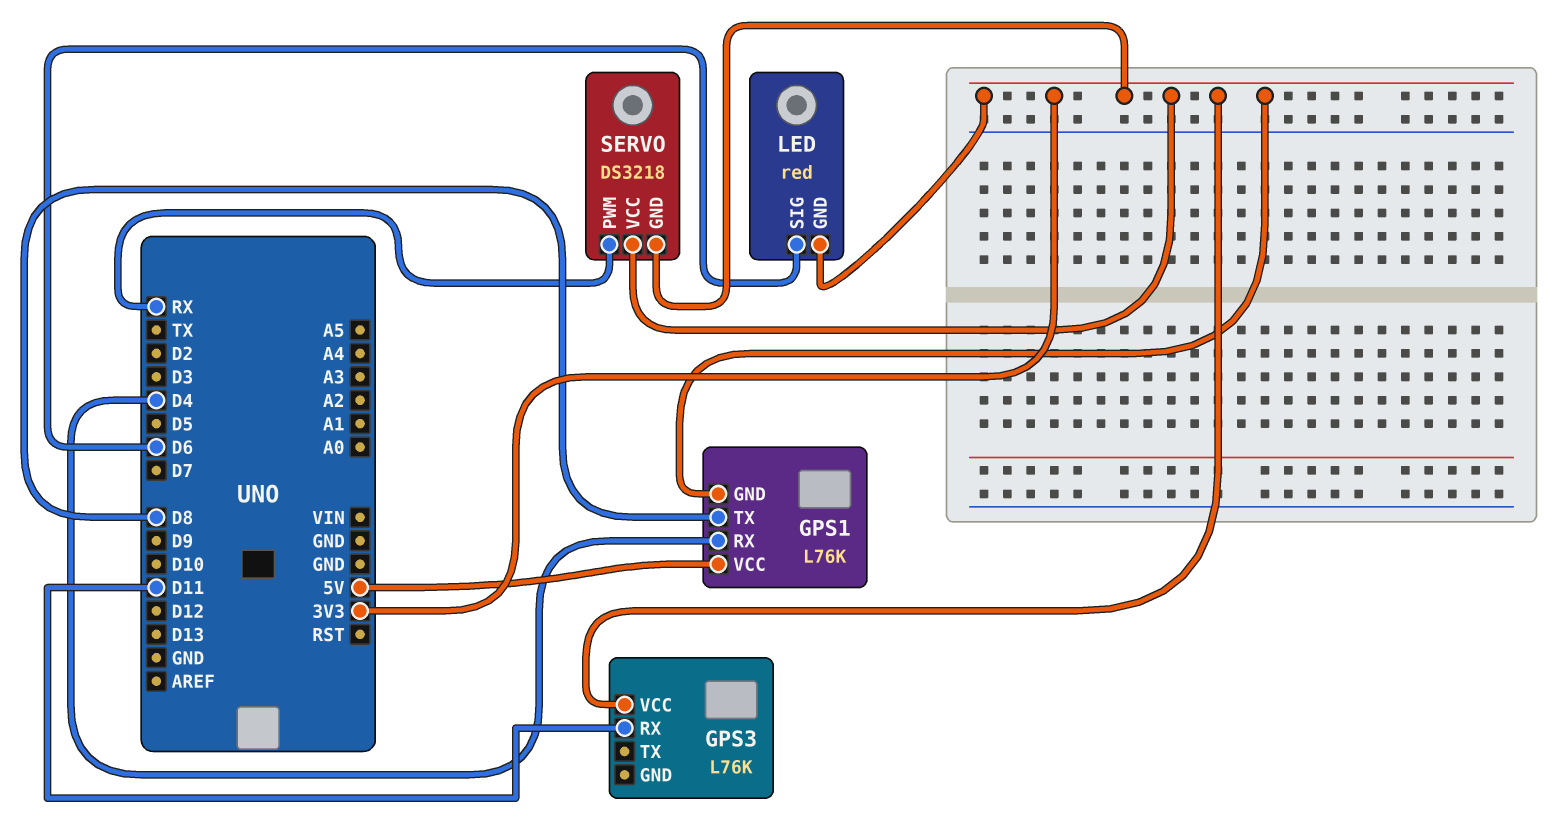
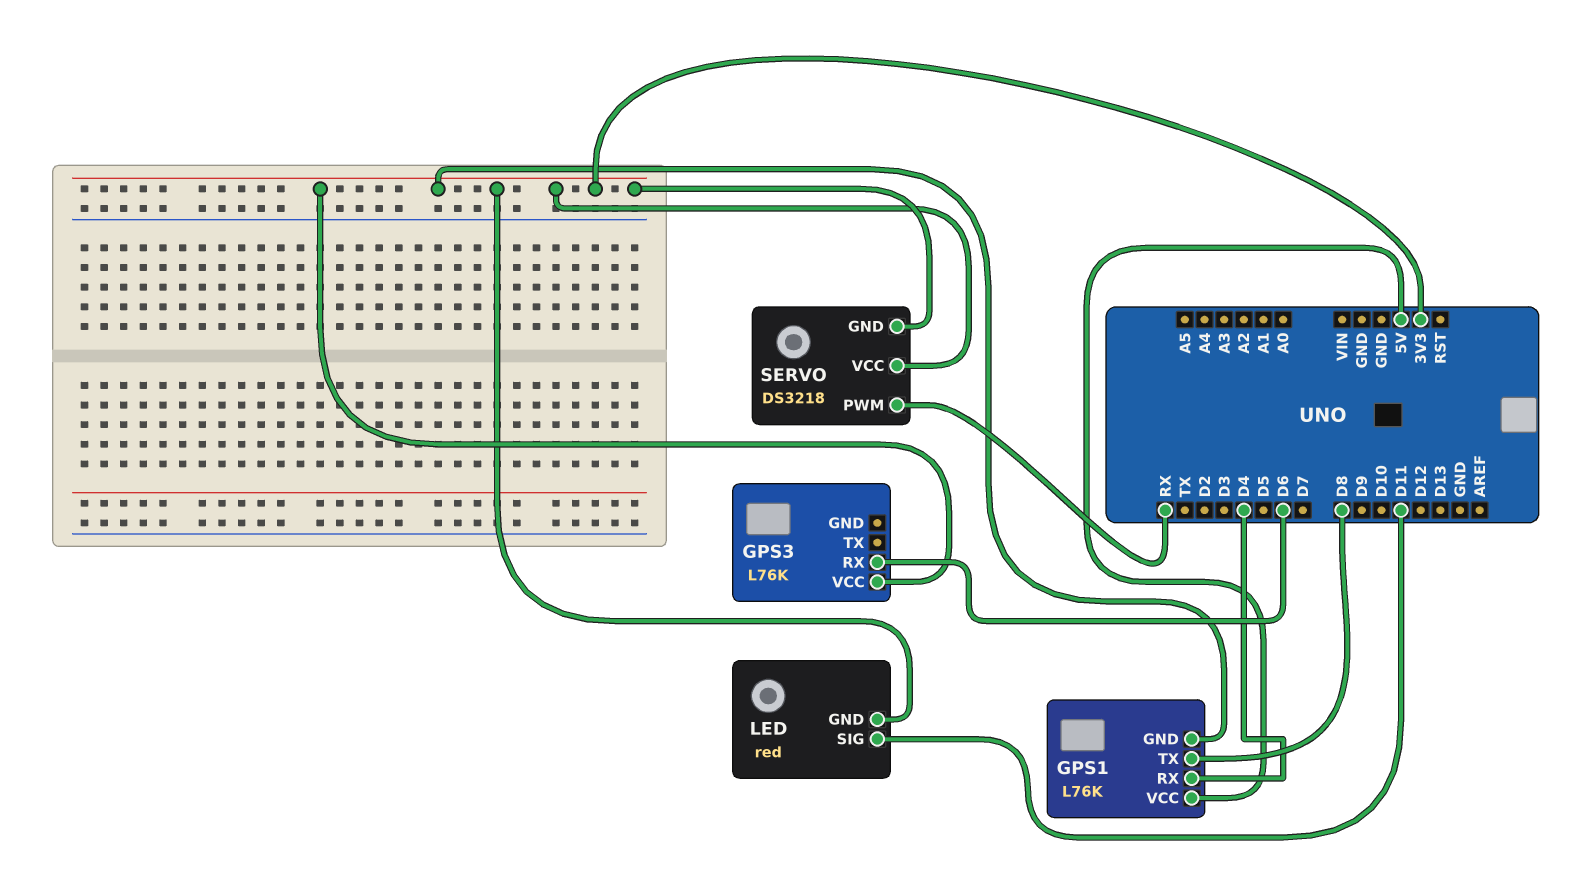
GPS3 pin RX: D11 -> D6
LED pin SIG: D6 -> D11

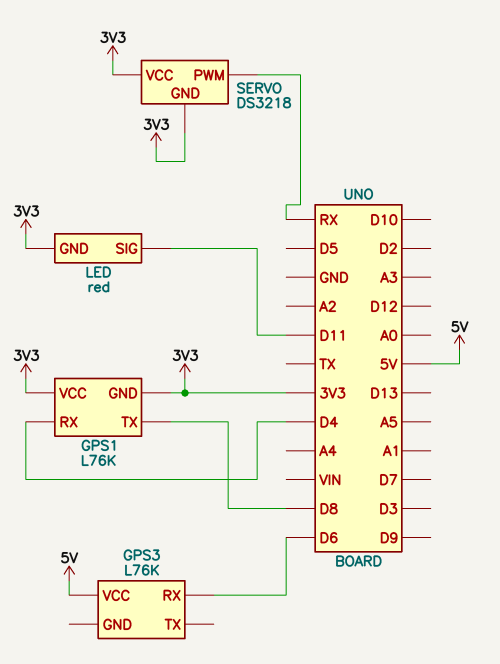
GPS1 pin VCC: 5V -> 3V3
GPS3 pin VCC: 3V3 -> 5V

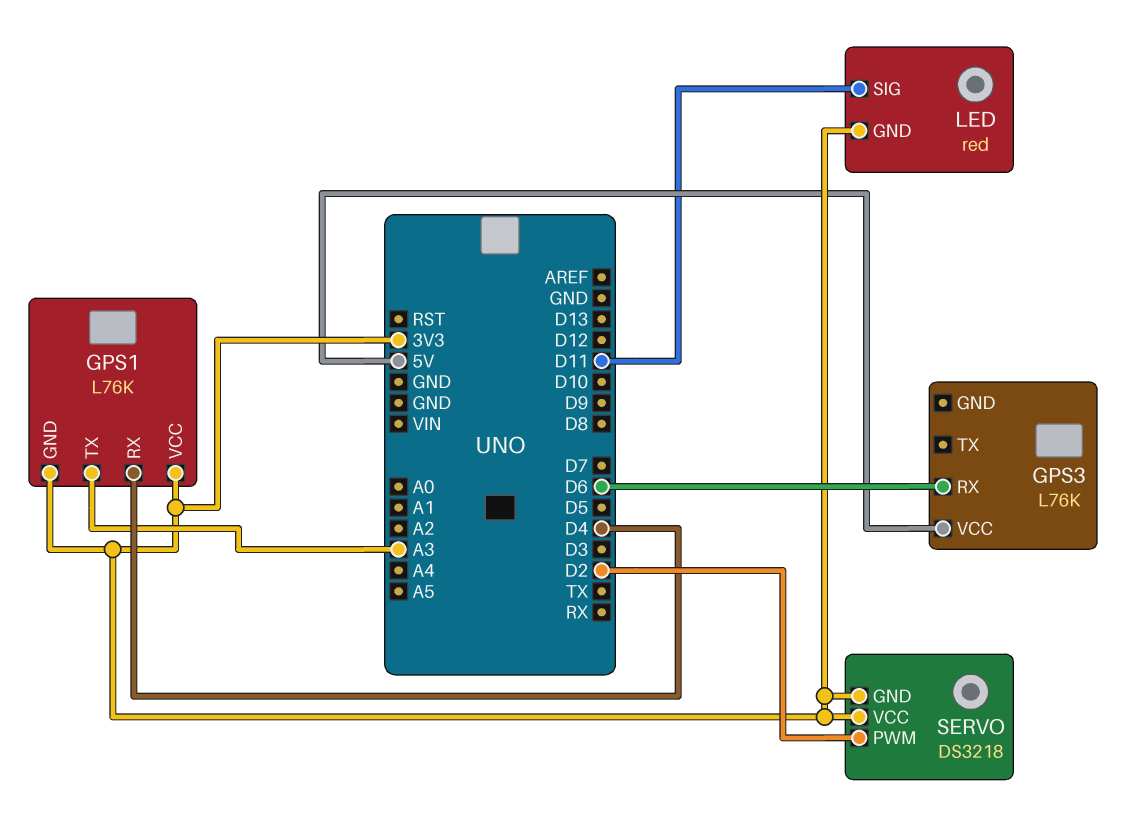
GPS1 pin TX: D8 -> A3
SERVO pin PWM: RX -> D2

